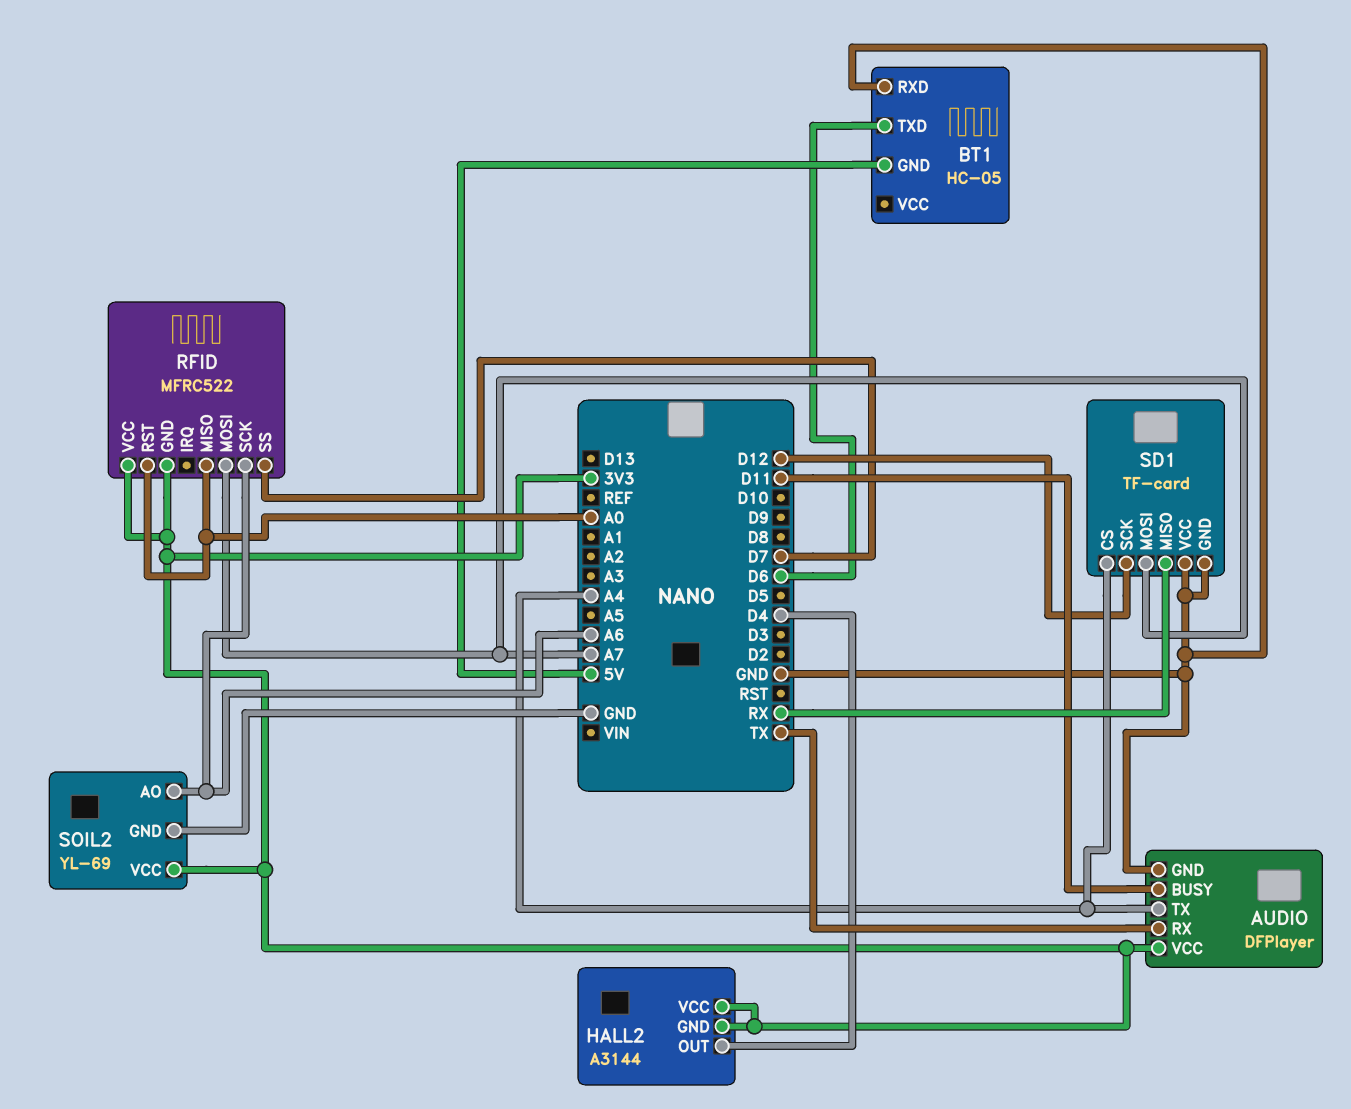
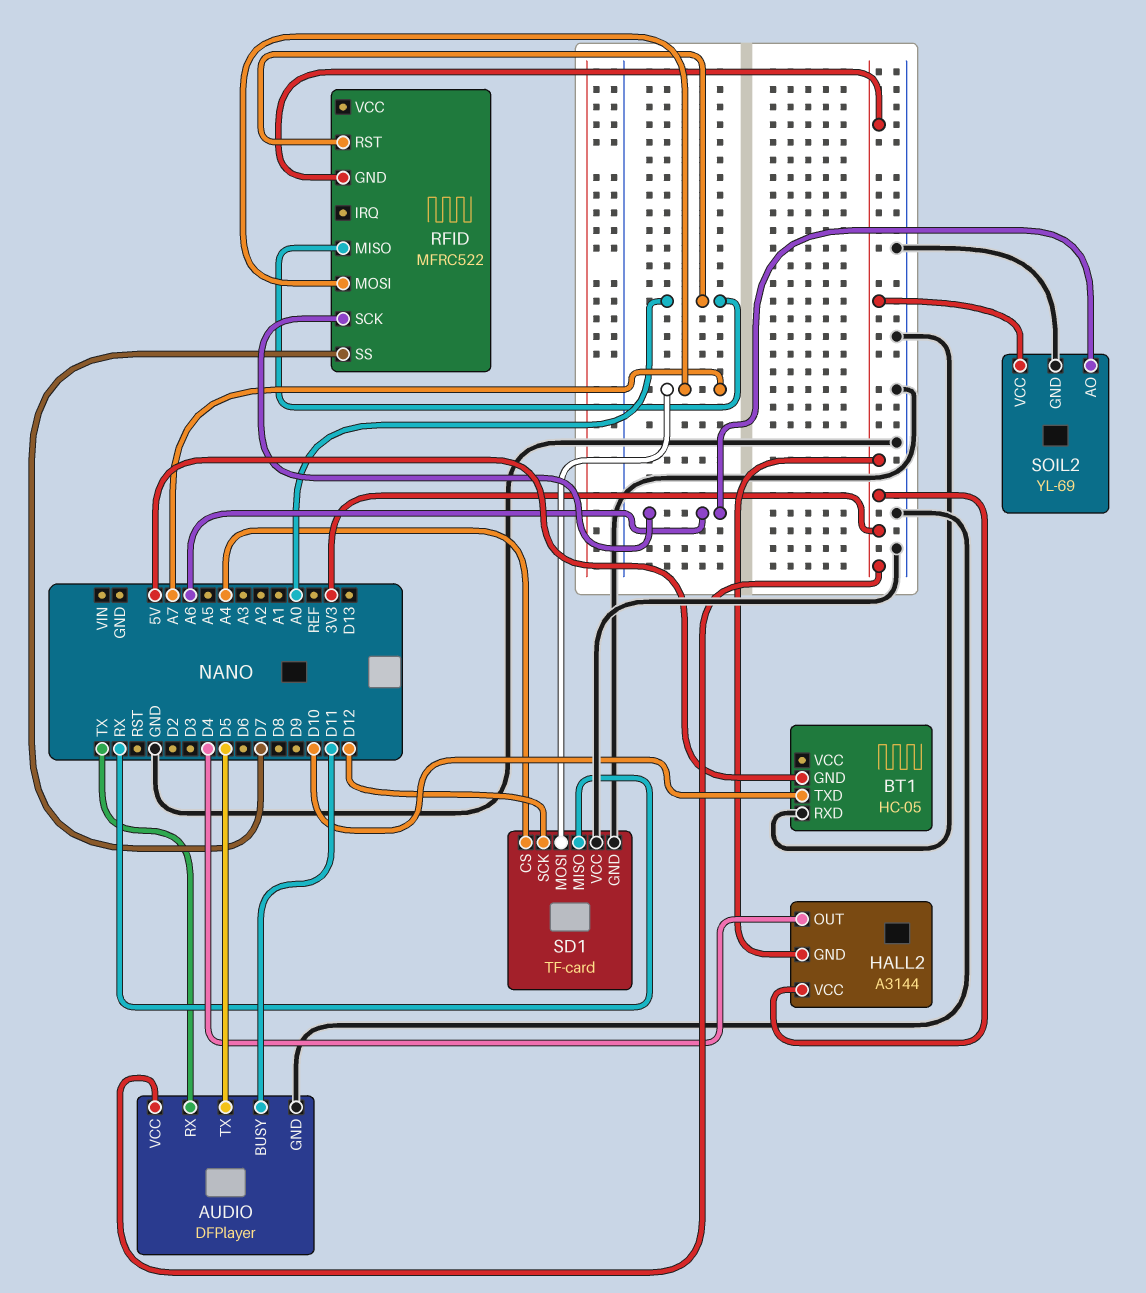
AUDIO pin TX: A4 -> D5
BT1 pin TXD: D6 -> D10
RFID pin VCC: 3V3 -> none

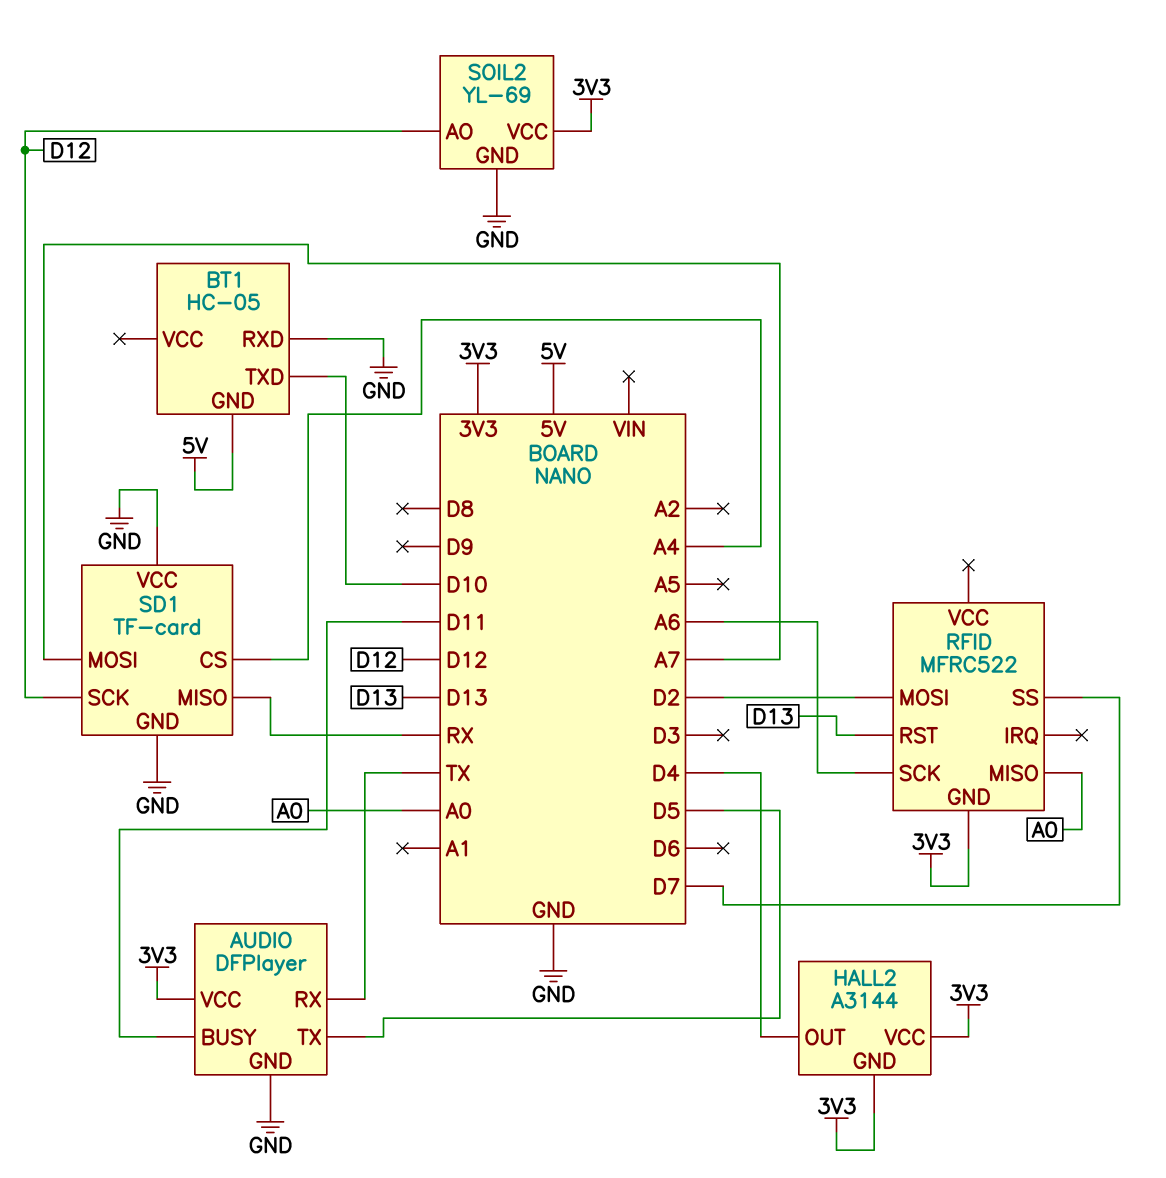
RFID pin MOSI: A7 -> D2
RFID pin RST: A0 -> D13
SOIL2 pin AO: A6 -> D12

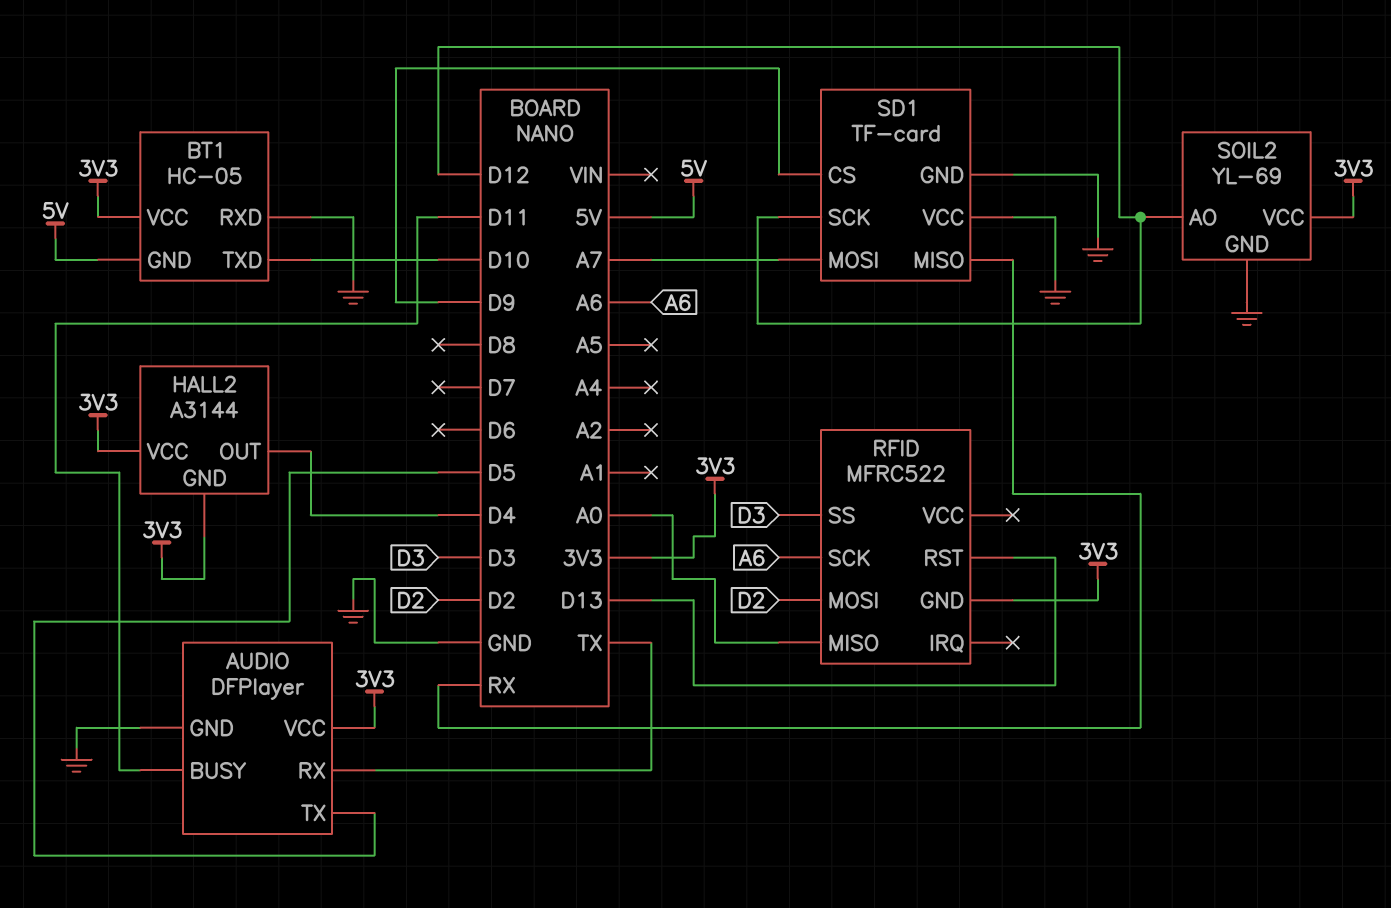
BT1 pin VCC: none -> 3V3
RFID pin SS: D7 -> D3
SD1 pin CS: A4 -> D9

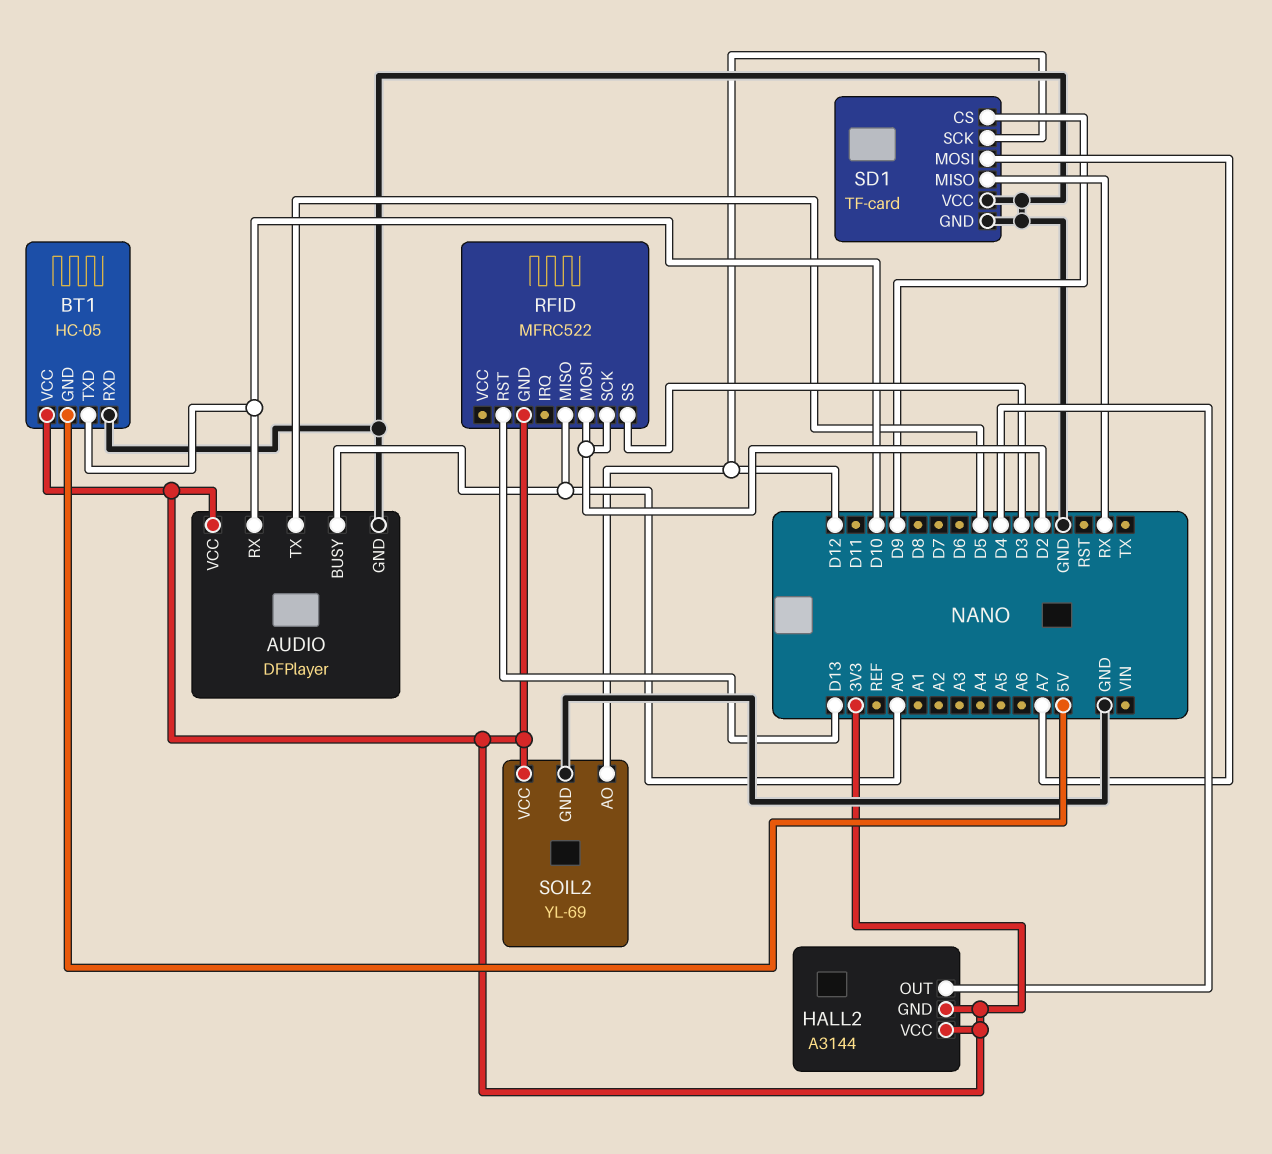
AUDIO pin BUSY: D11 -> A0
AUDIO pin RX: TX -> D10
RFID pin SCK: A6 -> D2

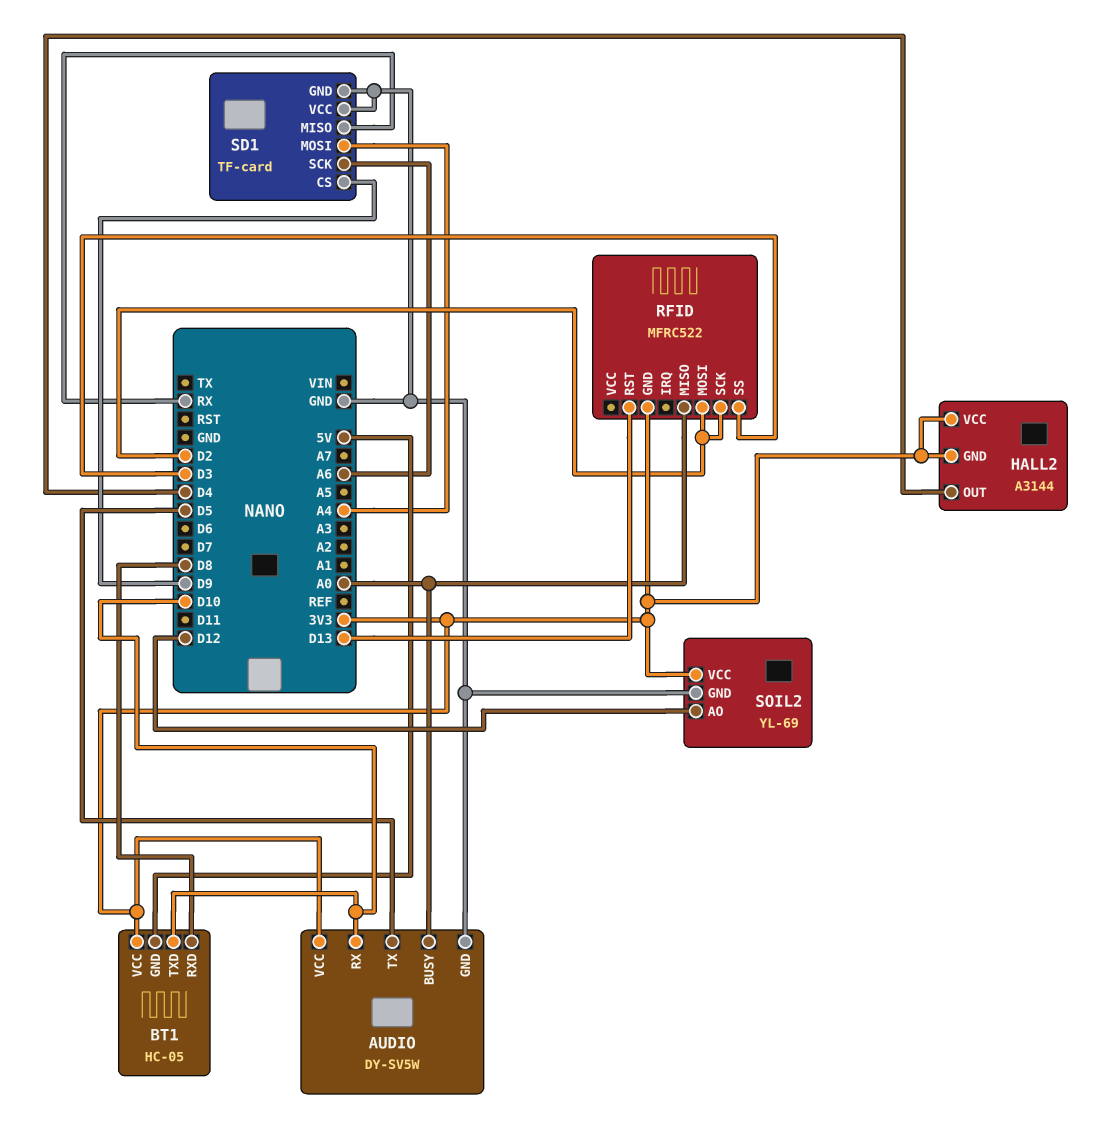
AUDIO: DFPlayer -> DY-SV5W
BT1 pin RXD: GND -> D8
SD1 pin MOSI: A7 -> A4
SD1 pin SCK: D12 -> A6

